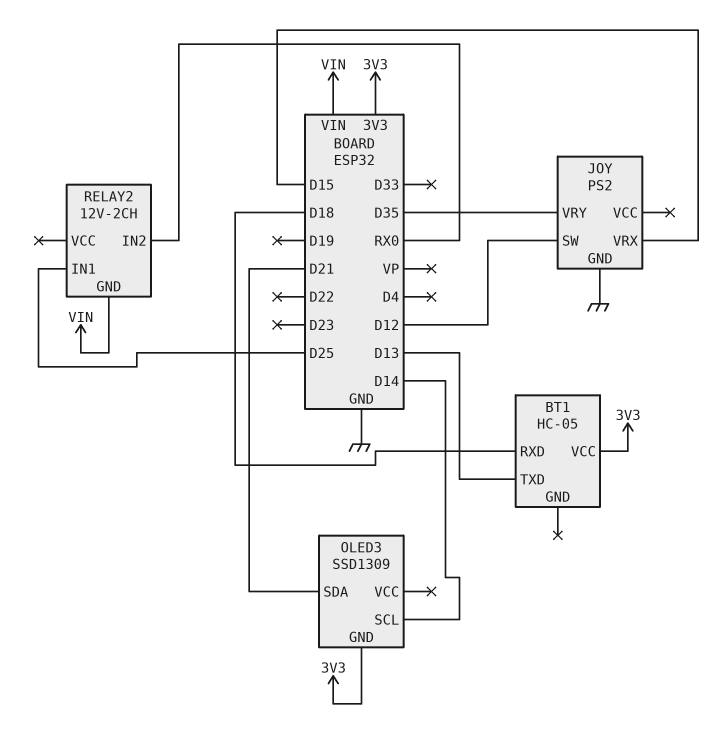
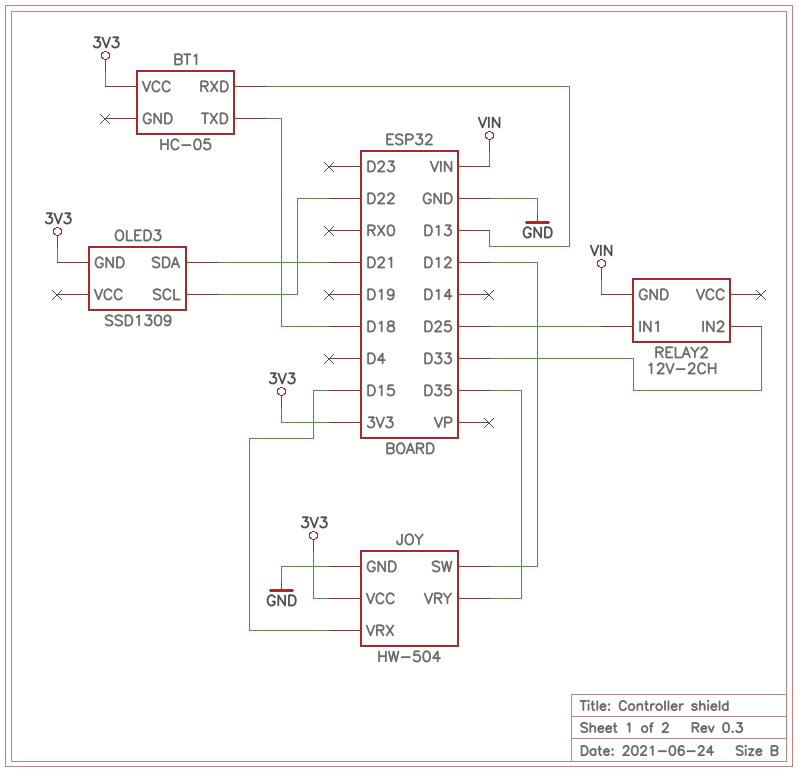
BT1 pin RXD: D18 -> D13
BT1 pin TXD: D13 -> D18
JOY: PS2 -> HW-504
JOY pin VCC: none -> 3V3
OLED3 pin SCL: D14 -> D22
RELAY2 pin IN2: RX0 -> D33

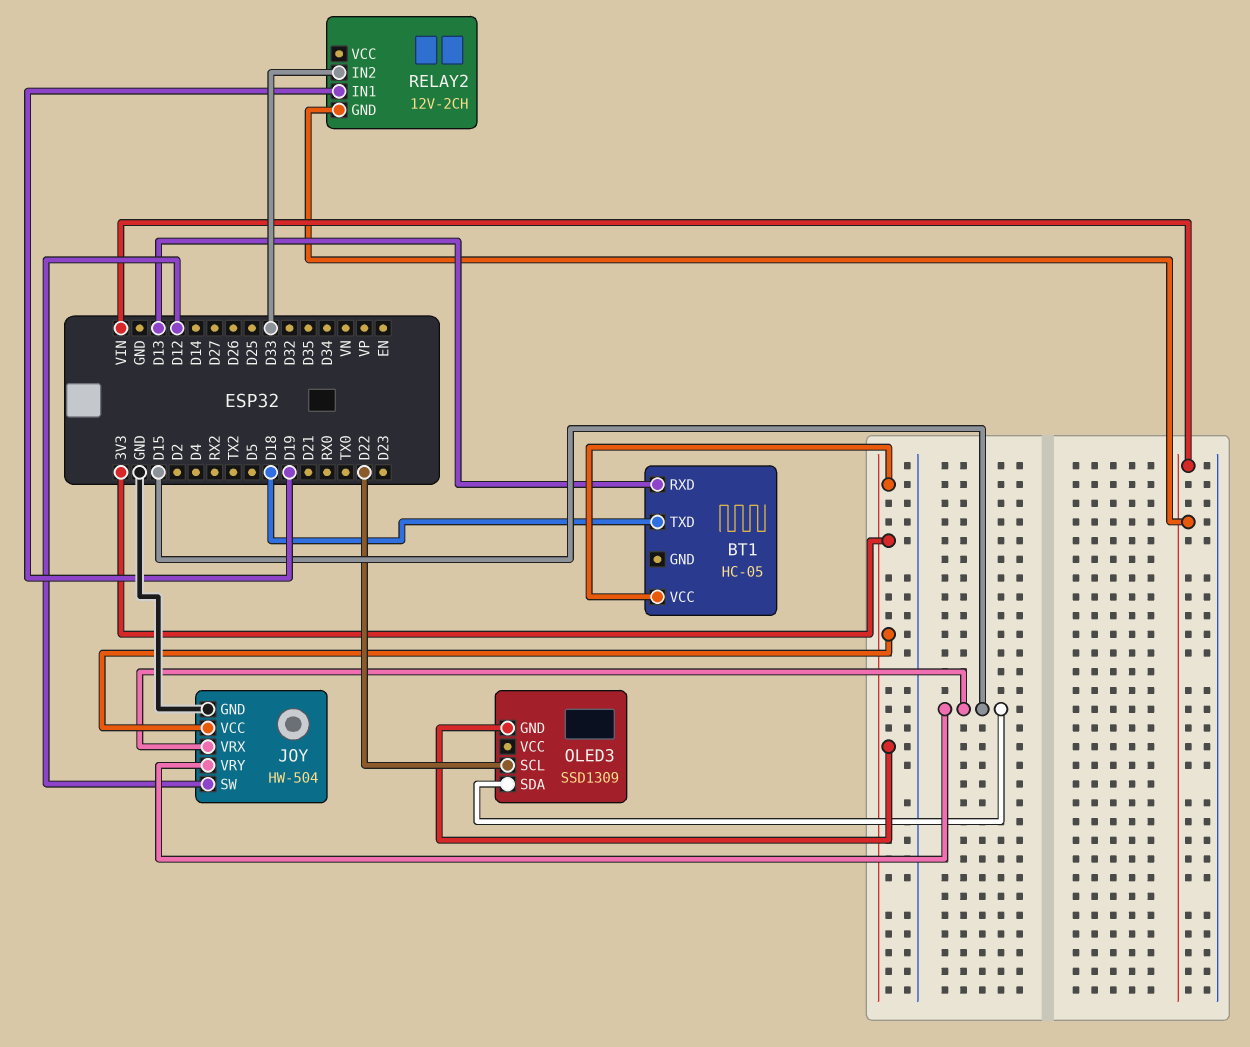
JOY pin VRY: D35 -> D15
OLED3 pin SDA: D21 -> D15
RELAY2 pin IN1: D25 -> D19

